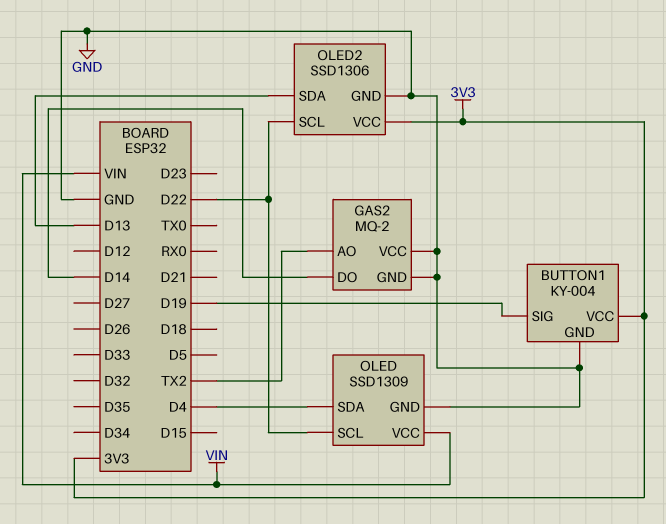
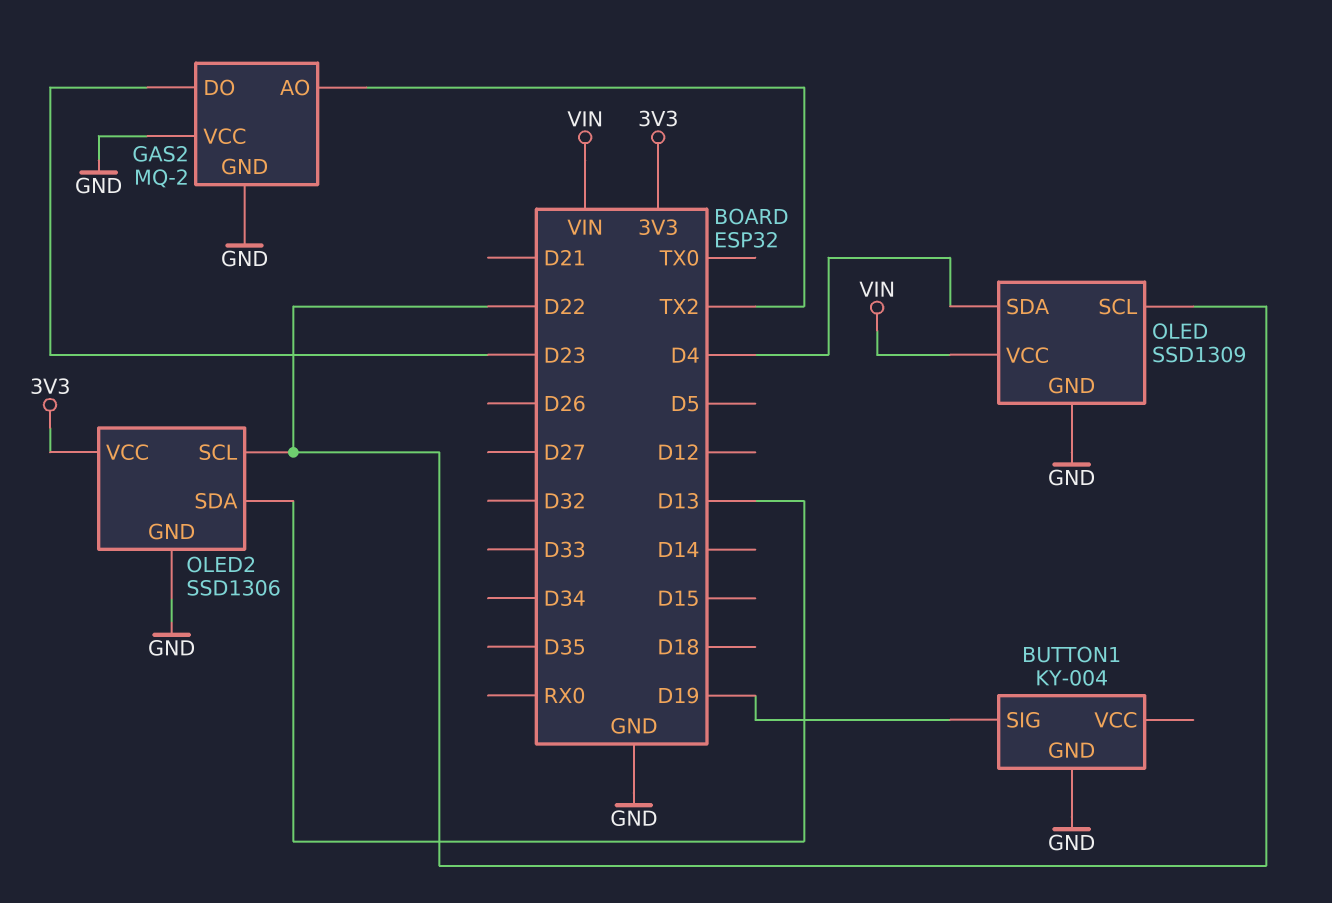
BUTTON1 pin VCC: 3V3 -> none
GAS2 pin DO: D14 -> D23

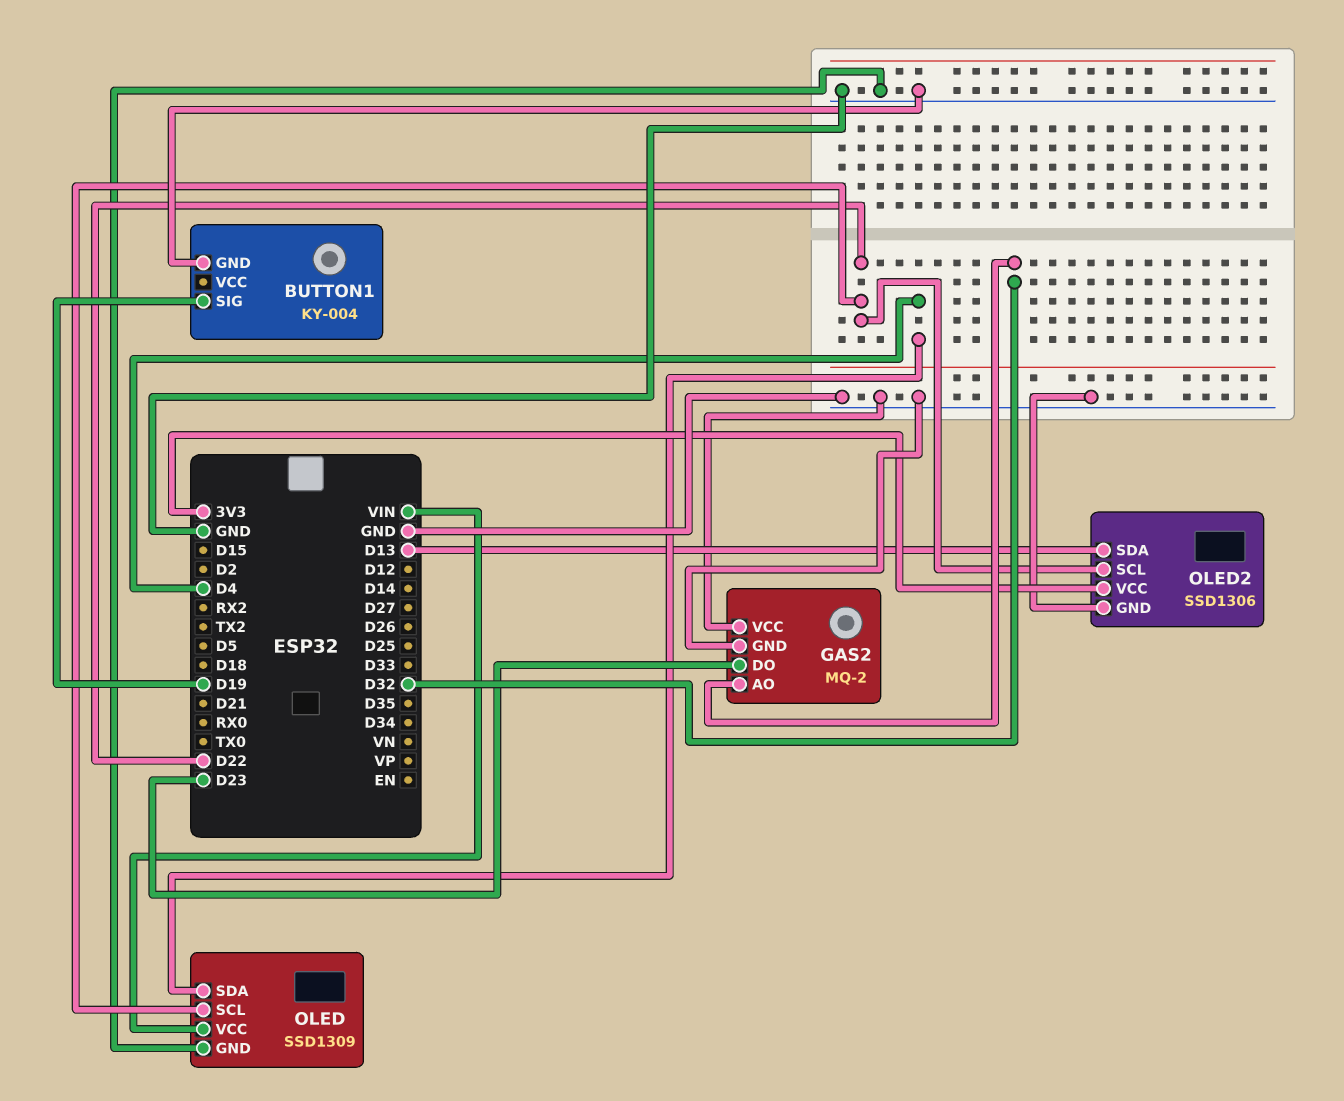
GAS2 pin AO: TX2 -> D32

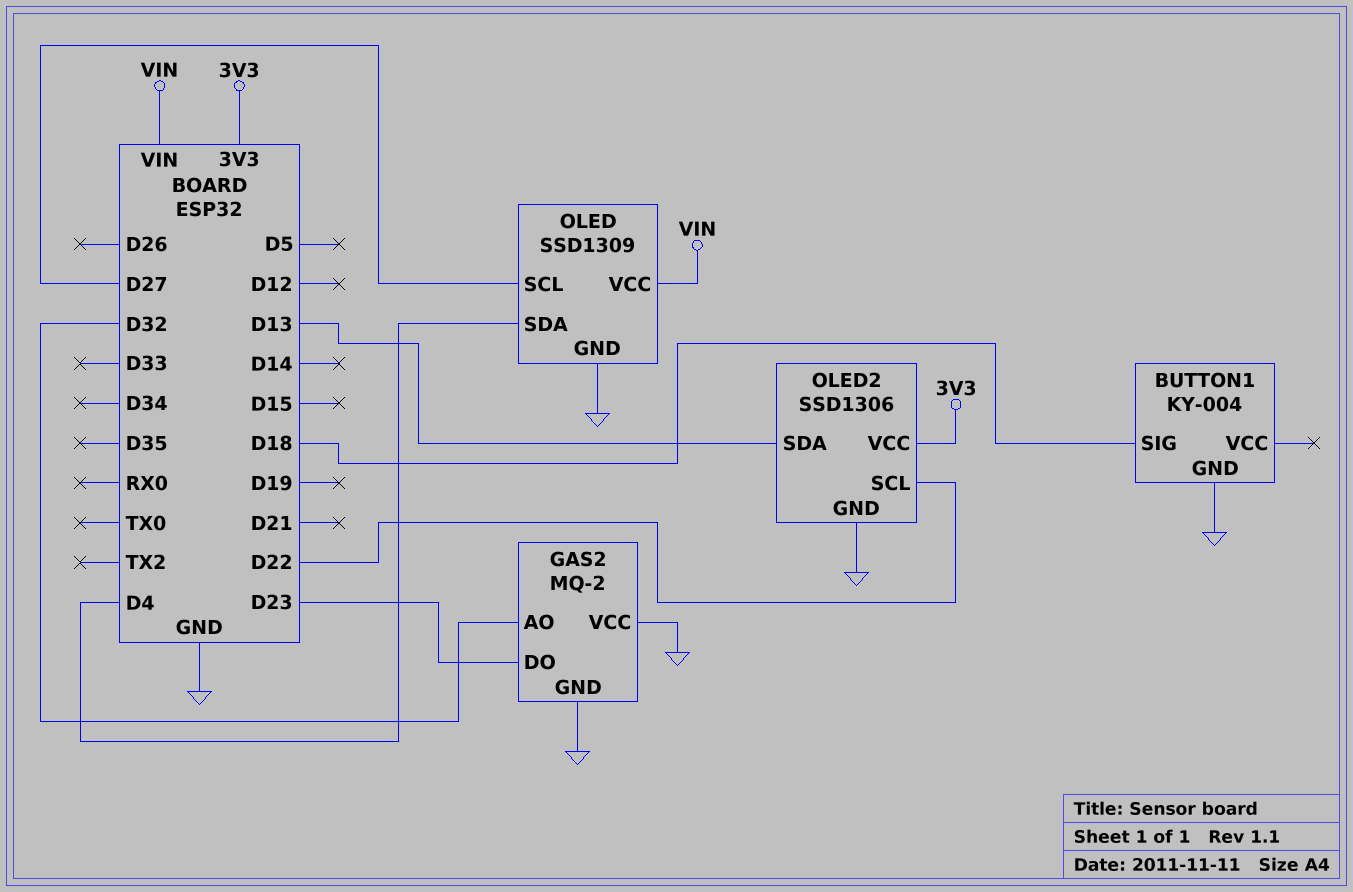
BUTTON1 pin SIG: D19 -> D18
OLED pin SCL: D22 -> D27

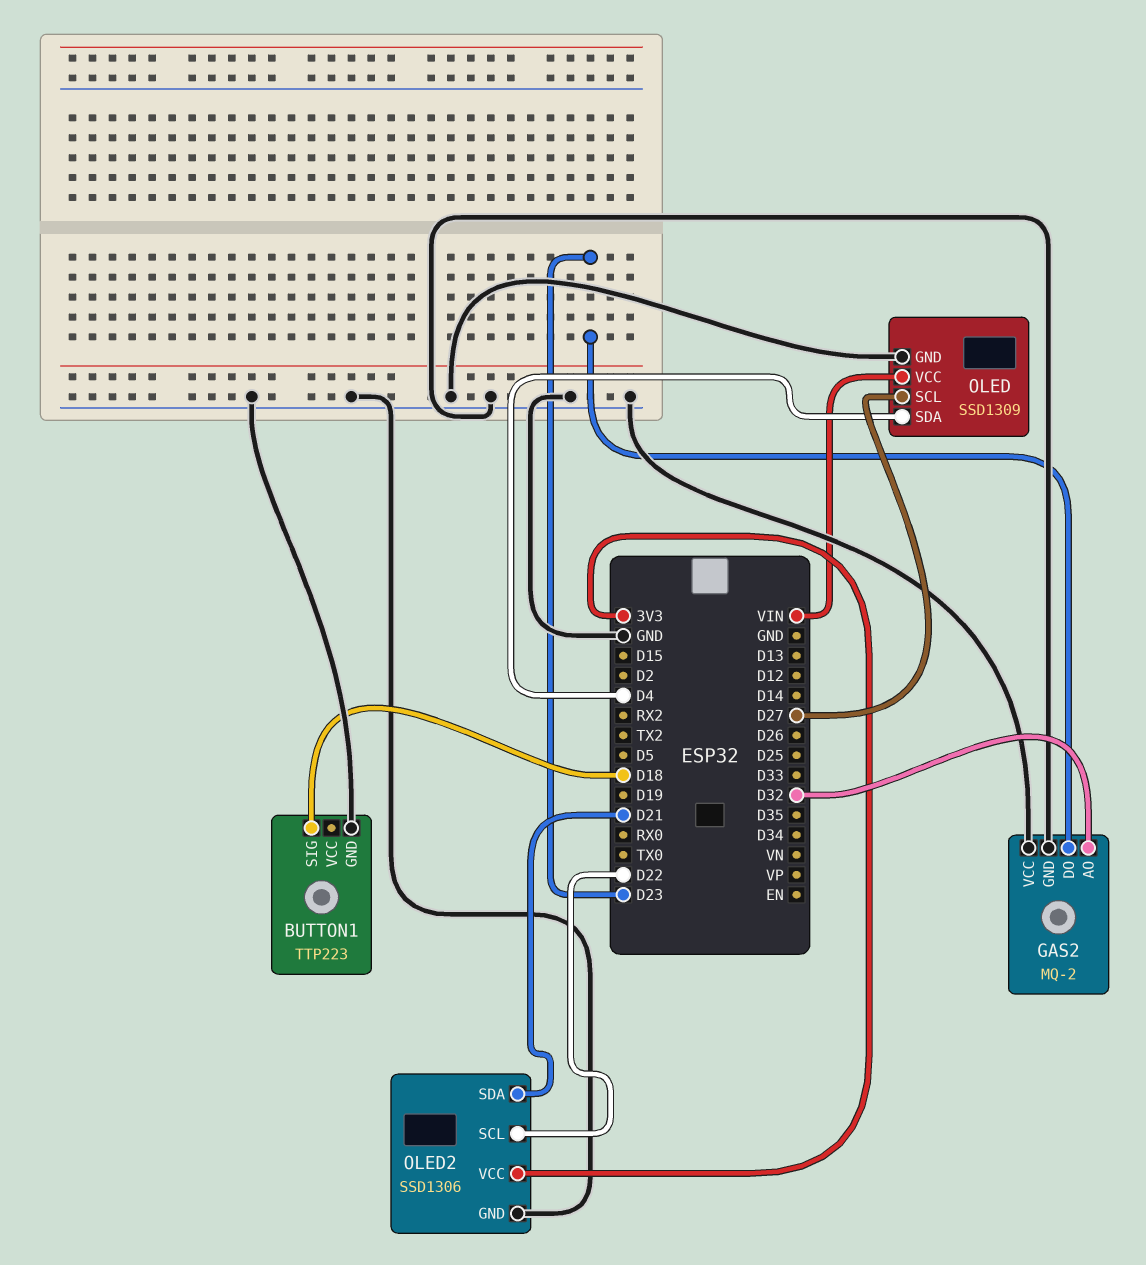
BUTTON1: KY-004 -> TTP223
OLED2 pin SDA: D13 -> D21

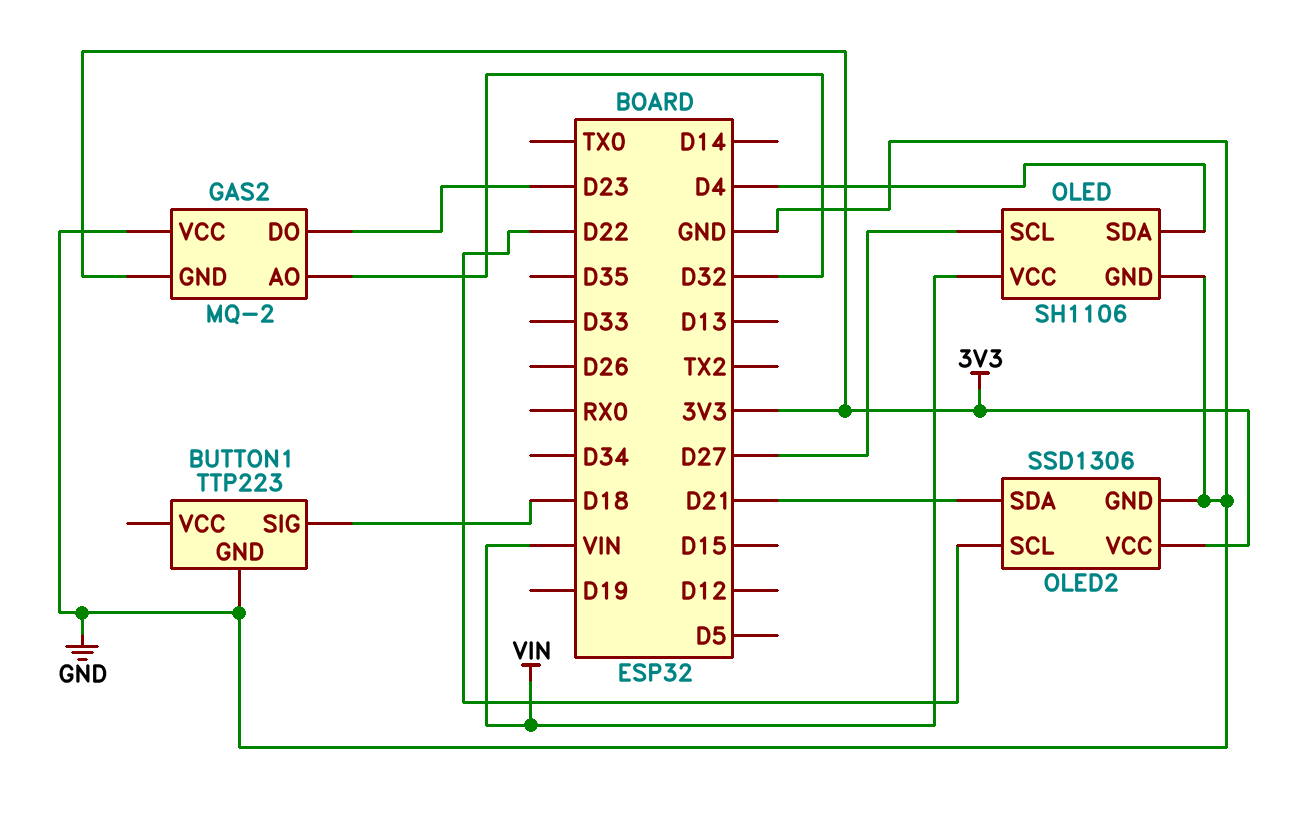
GAS2 pin GND: GND -> 3V3
OLED: SSD1309 -> SH1106

